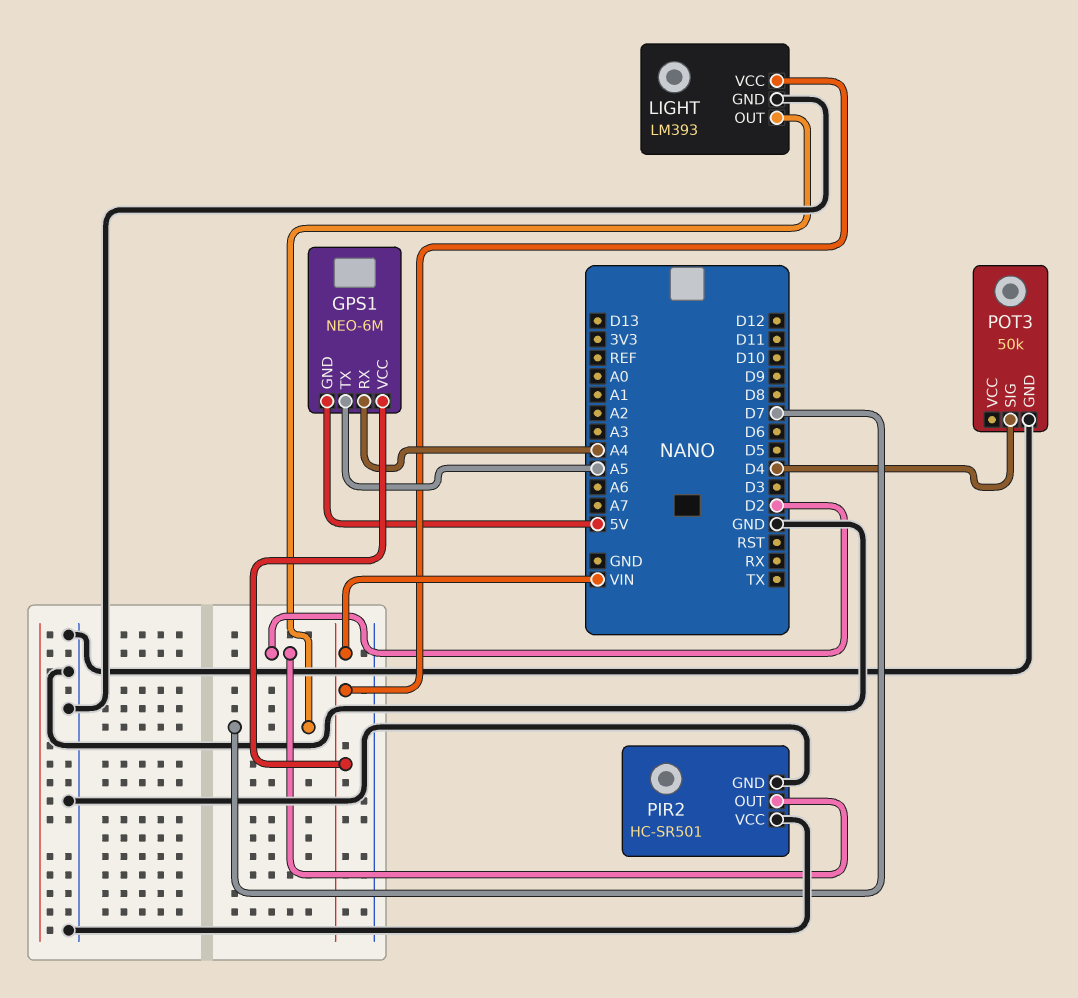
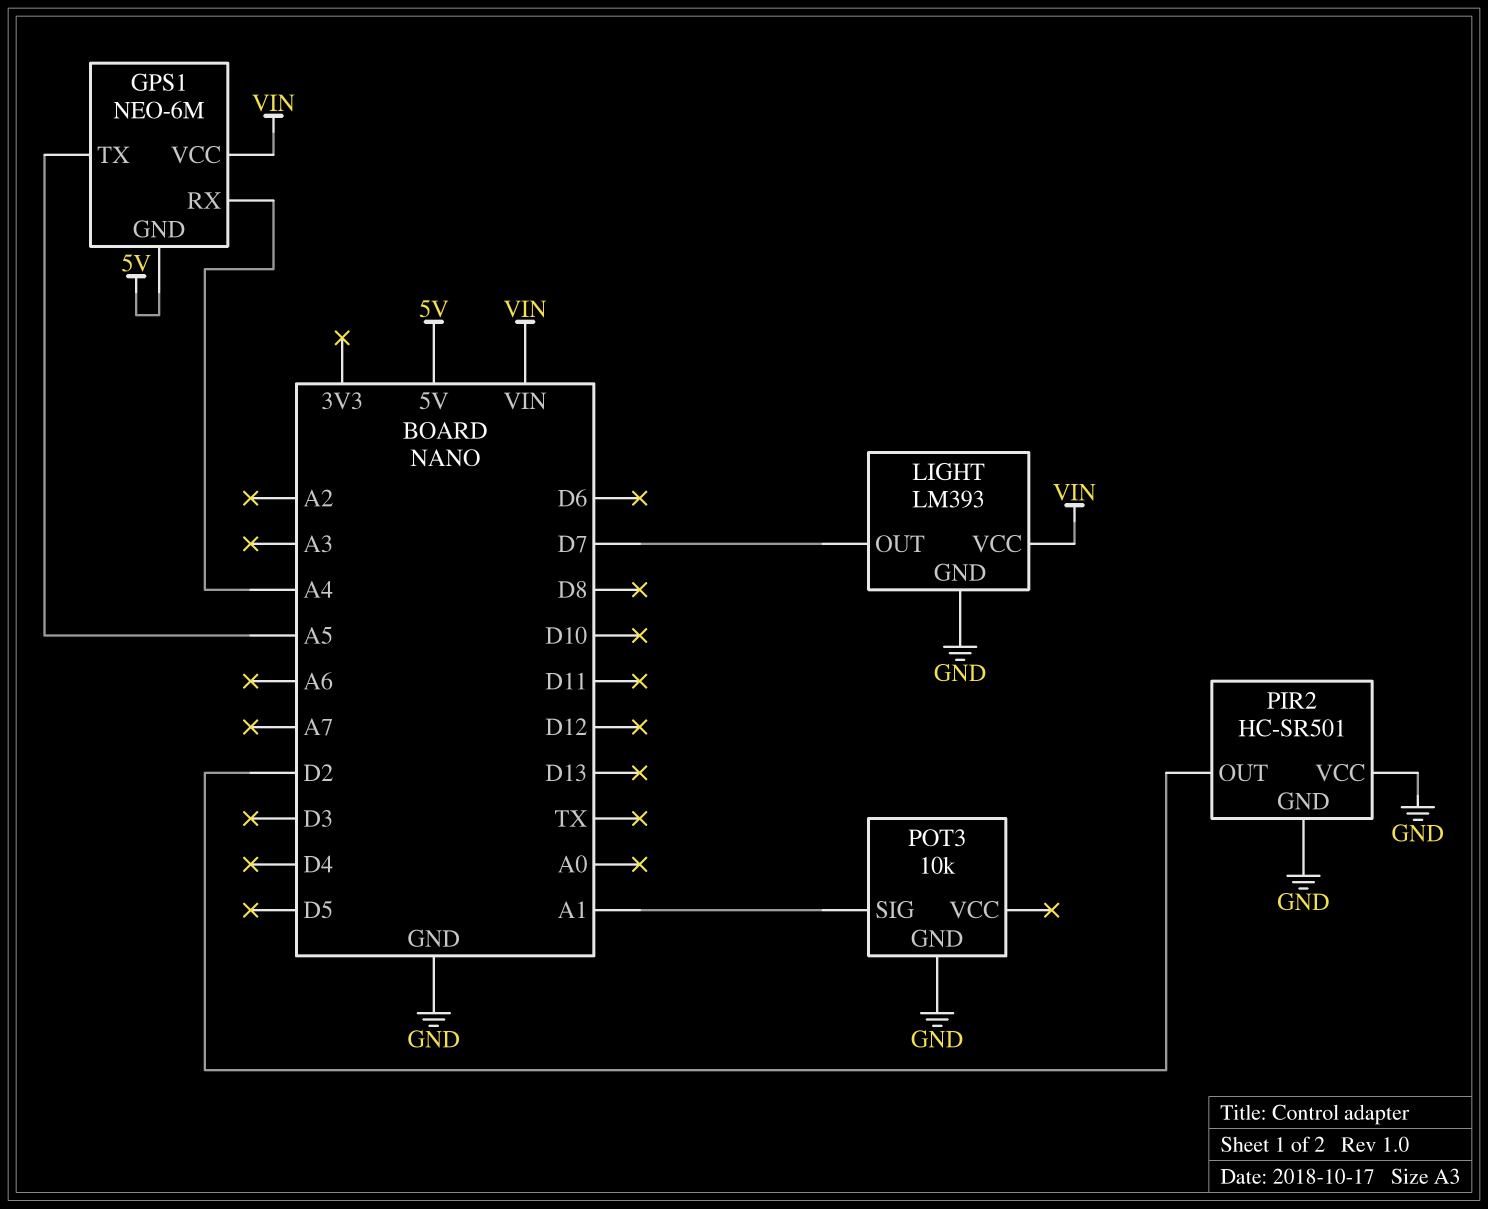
POT3: 50k -> 10k
POT3 pin SIG: D4 -> A1

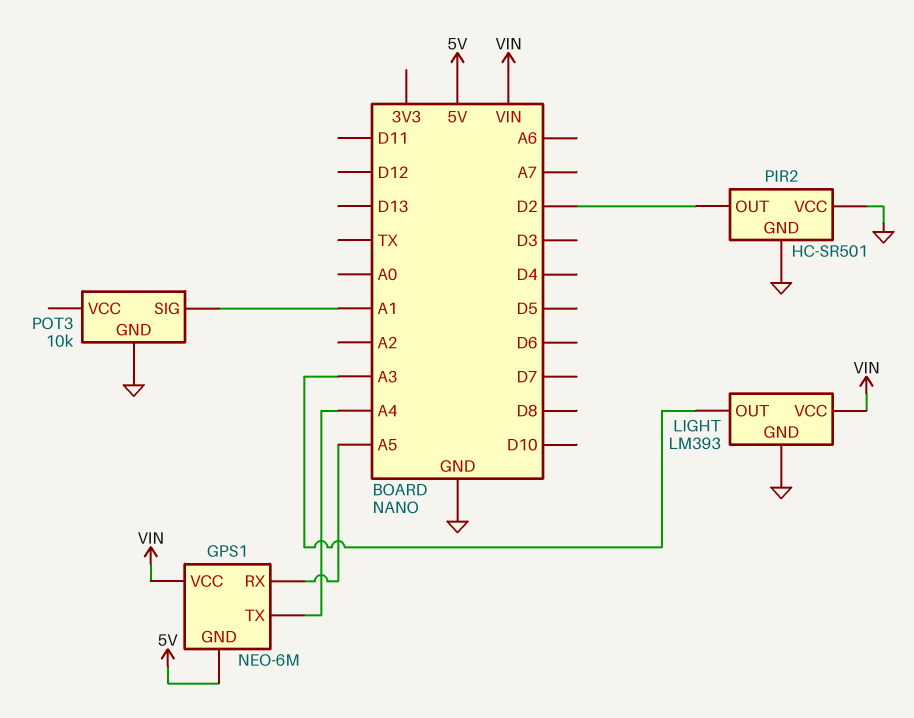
GPS1 pin RX: A4 -> A5
GPS1 pin TX: A5 -> A4
LIGHT pin OUT: D7 -> A3

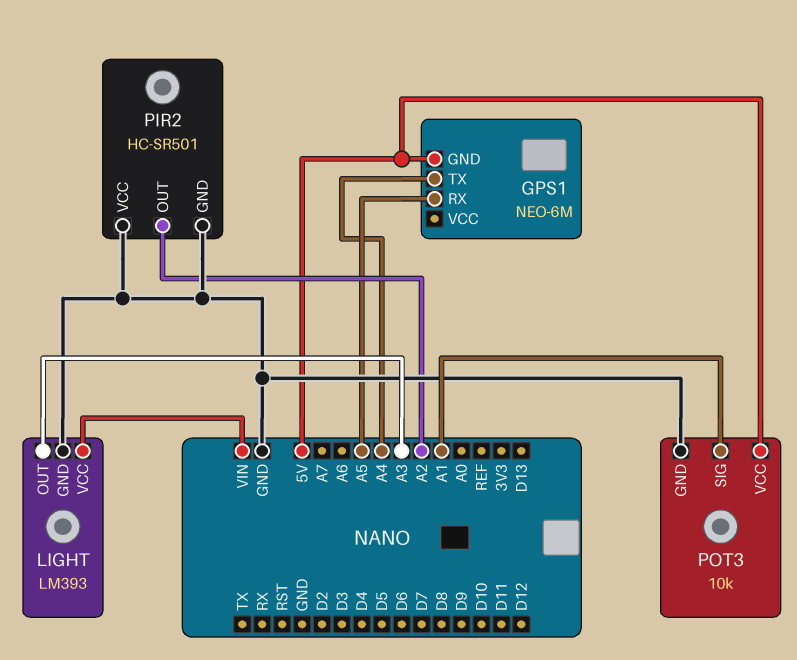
GPS1 pin VCC: VIN -> none
PIR2 pin OUT: D2 -> A2
POT3 pin VCC: none -> 5V

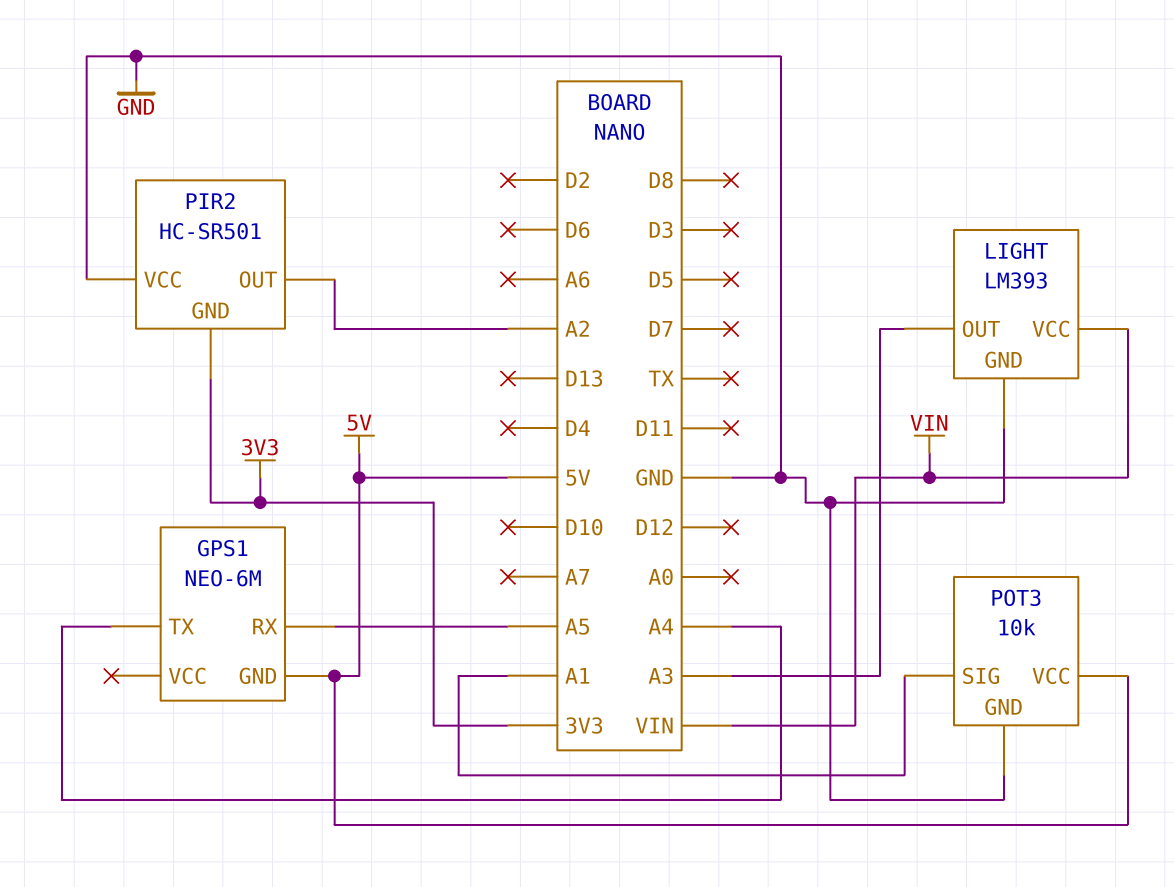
PIR2 pin GND: GND -> 3V3

